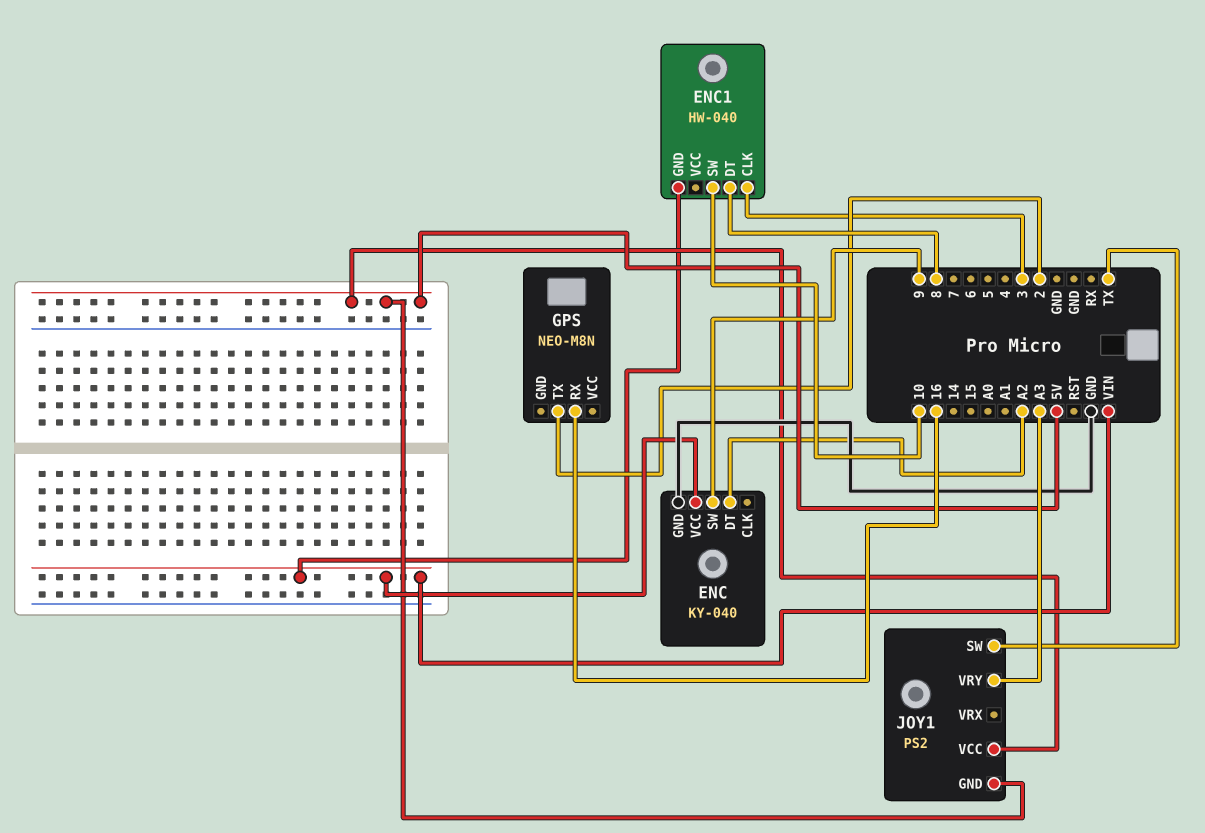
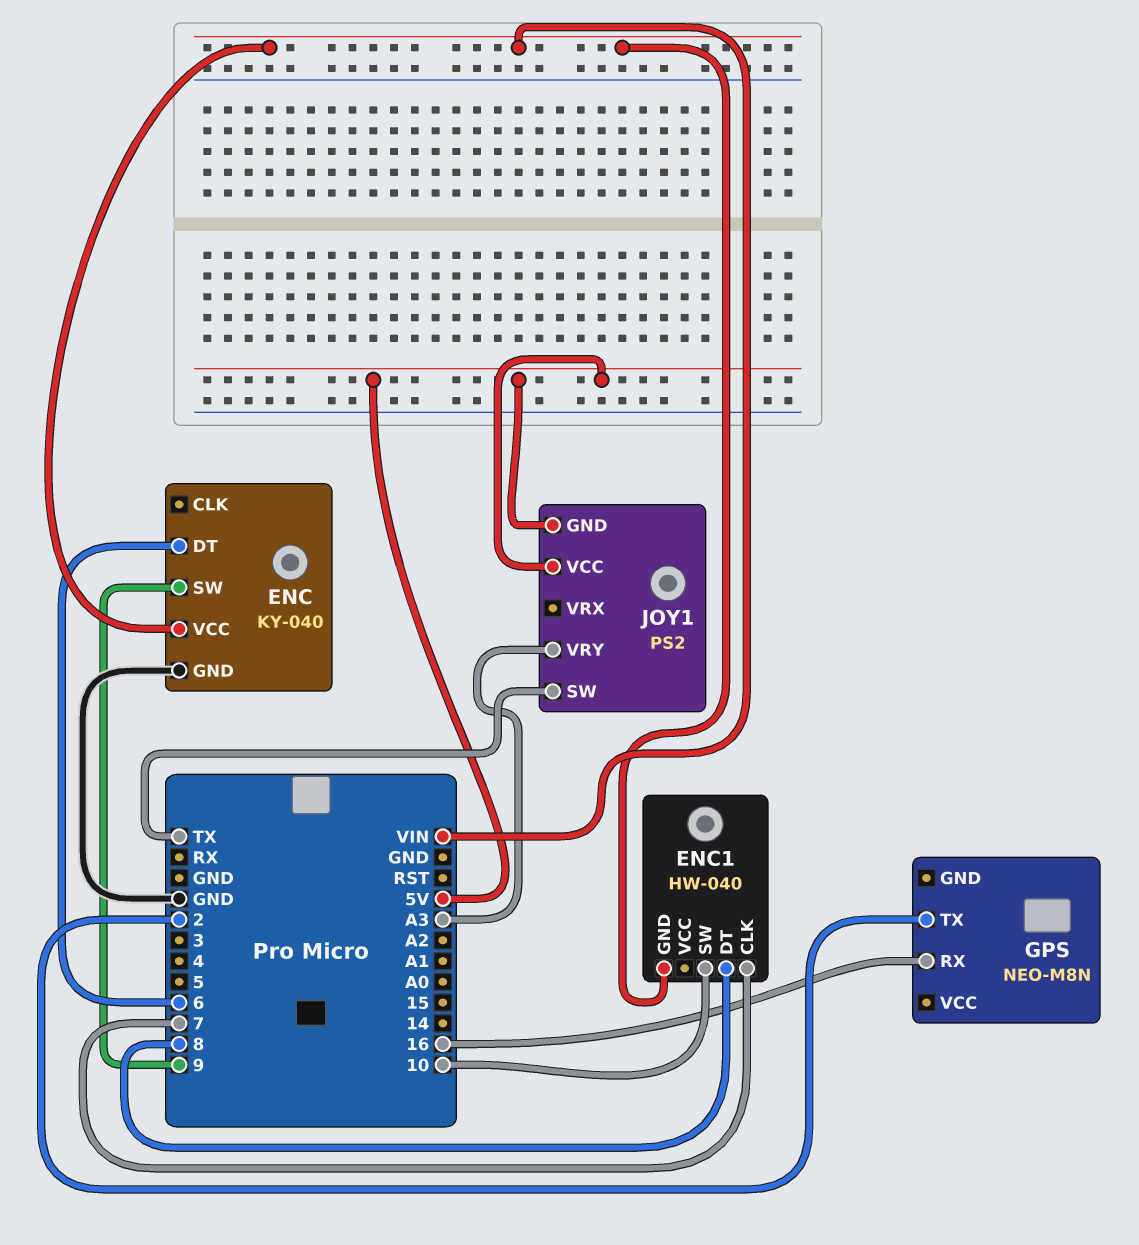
ENC pin DT: A2 -> 6
ENC1 pin CLK: 3 -> 7

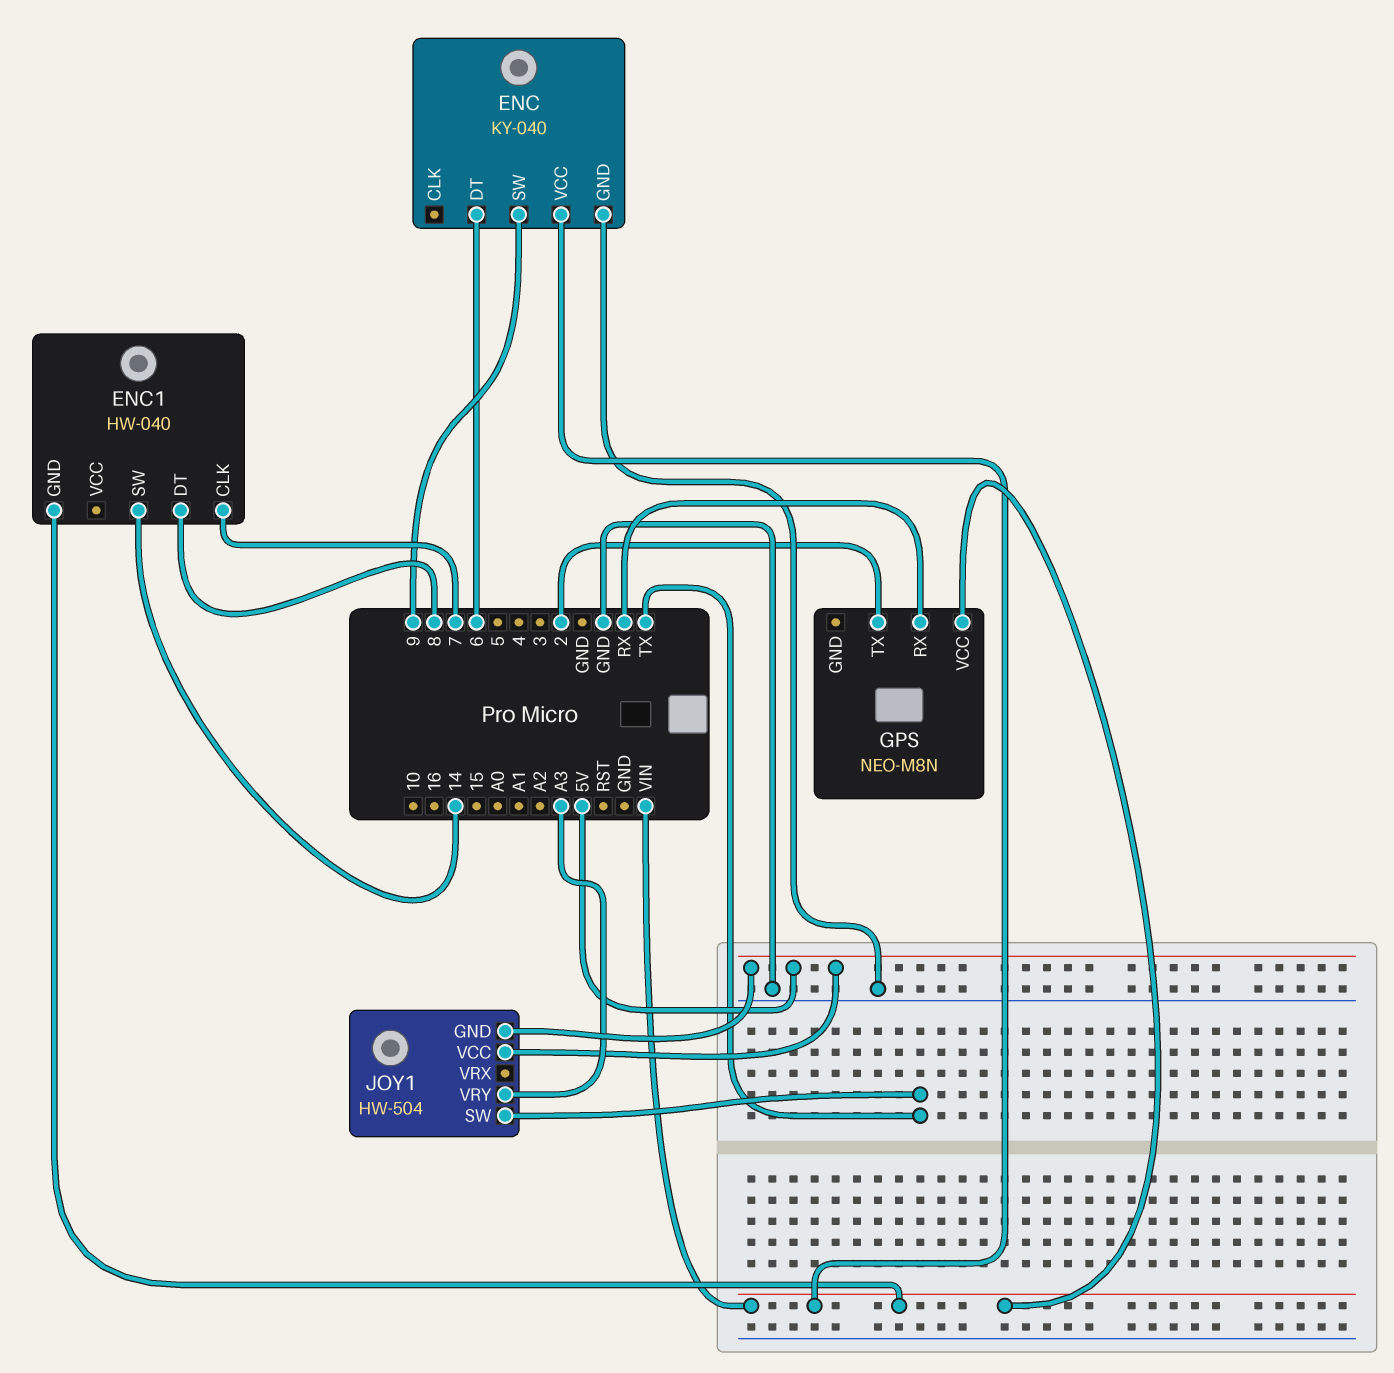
ENC1 pin SW: 10 -> 14
GPS pin RX: 16 -> RX
GPS pin VCC: none -> VIN
JOY1: PS2 -> HW-504

